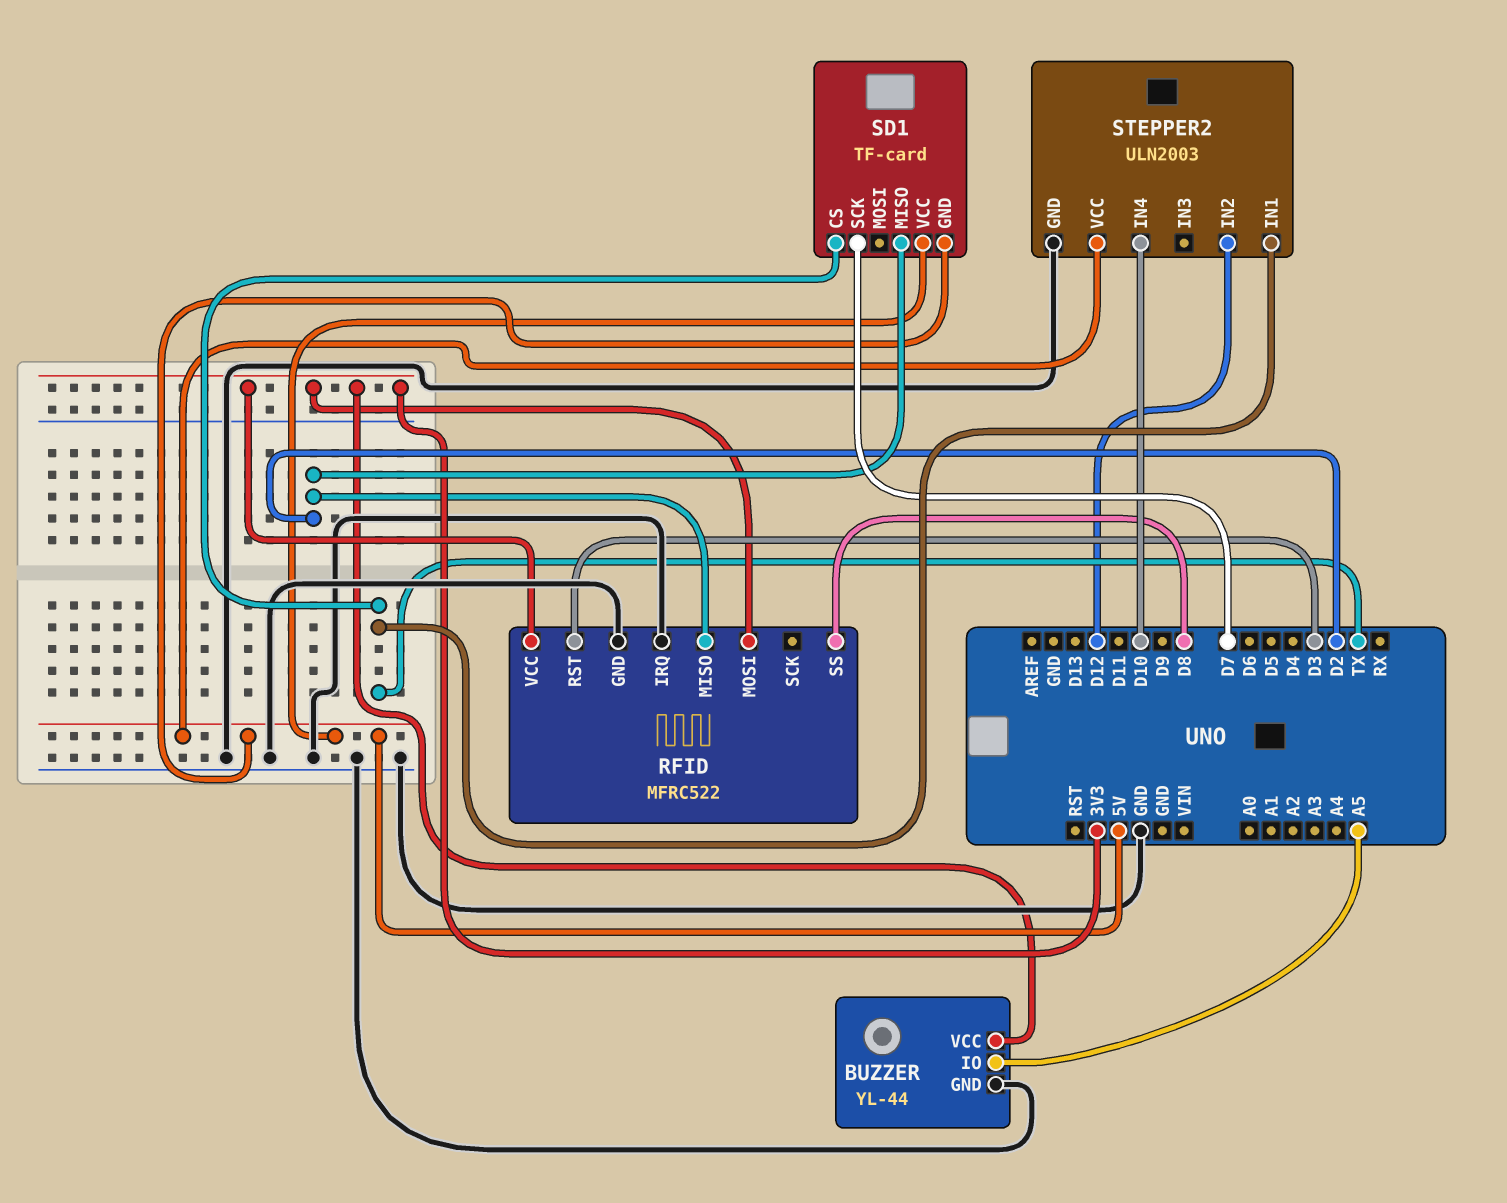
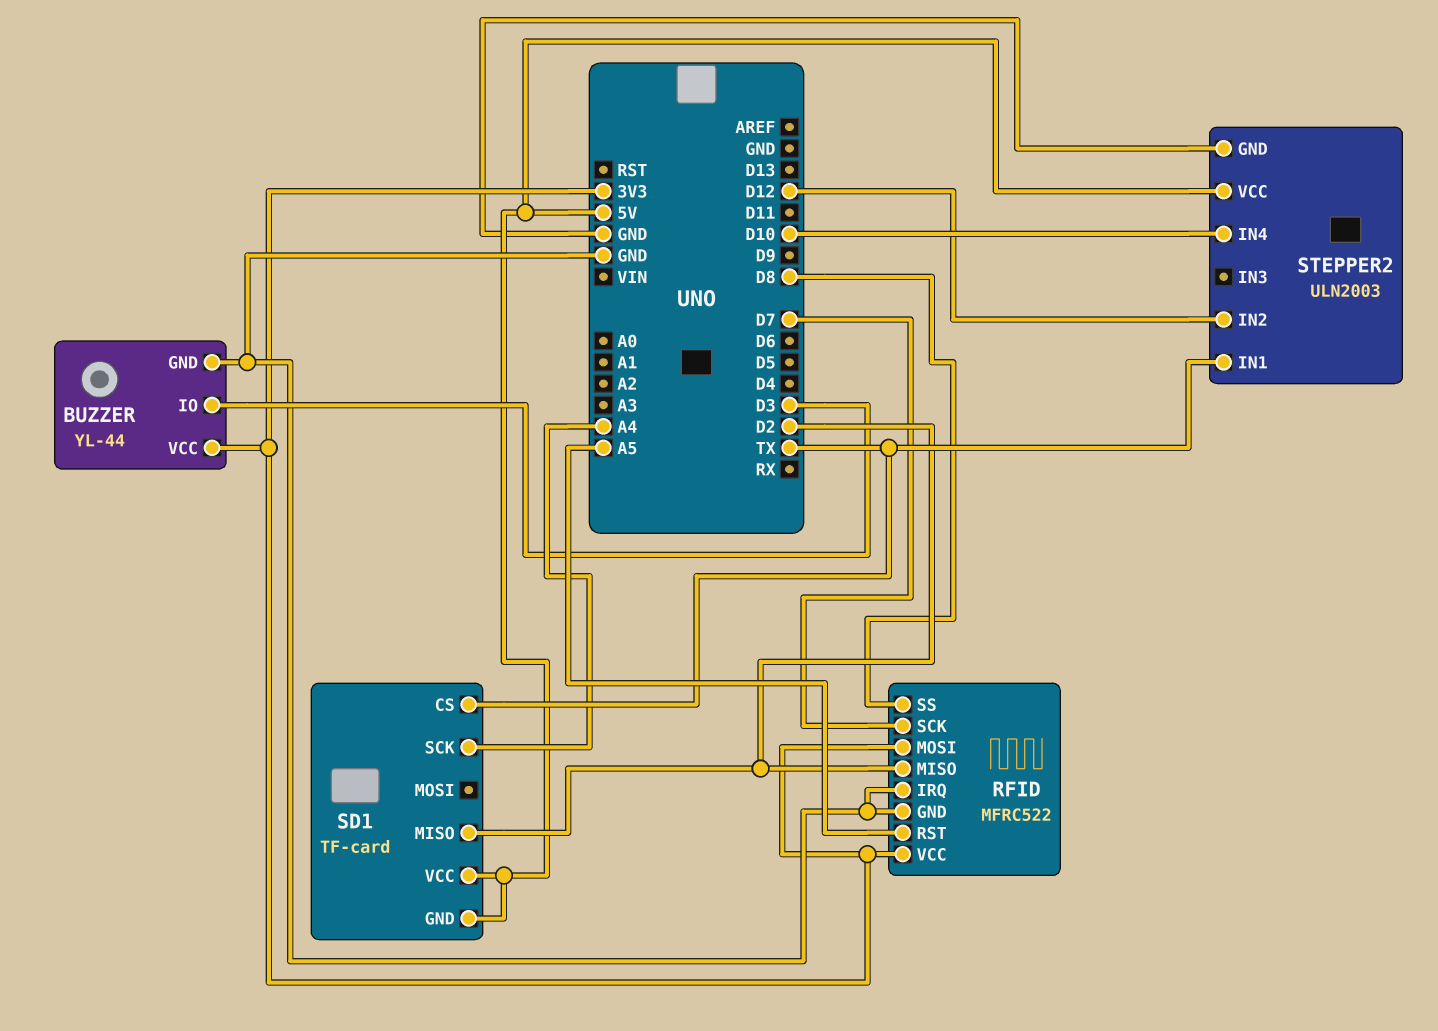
BUZZER pin IO: A5 -> D3
RFID pin RST: D3 -> A5
RFID pin SCK: none -> D7
SD1 pin SCK: D7 -> A4

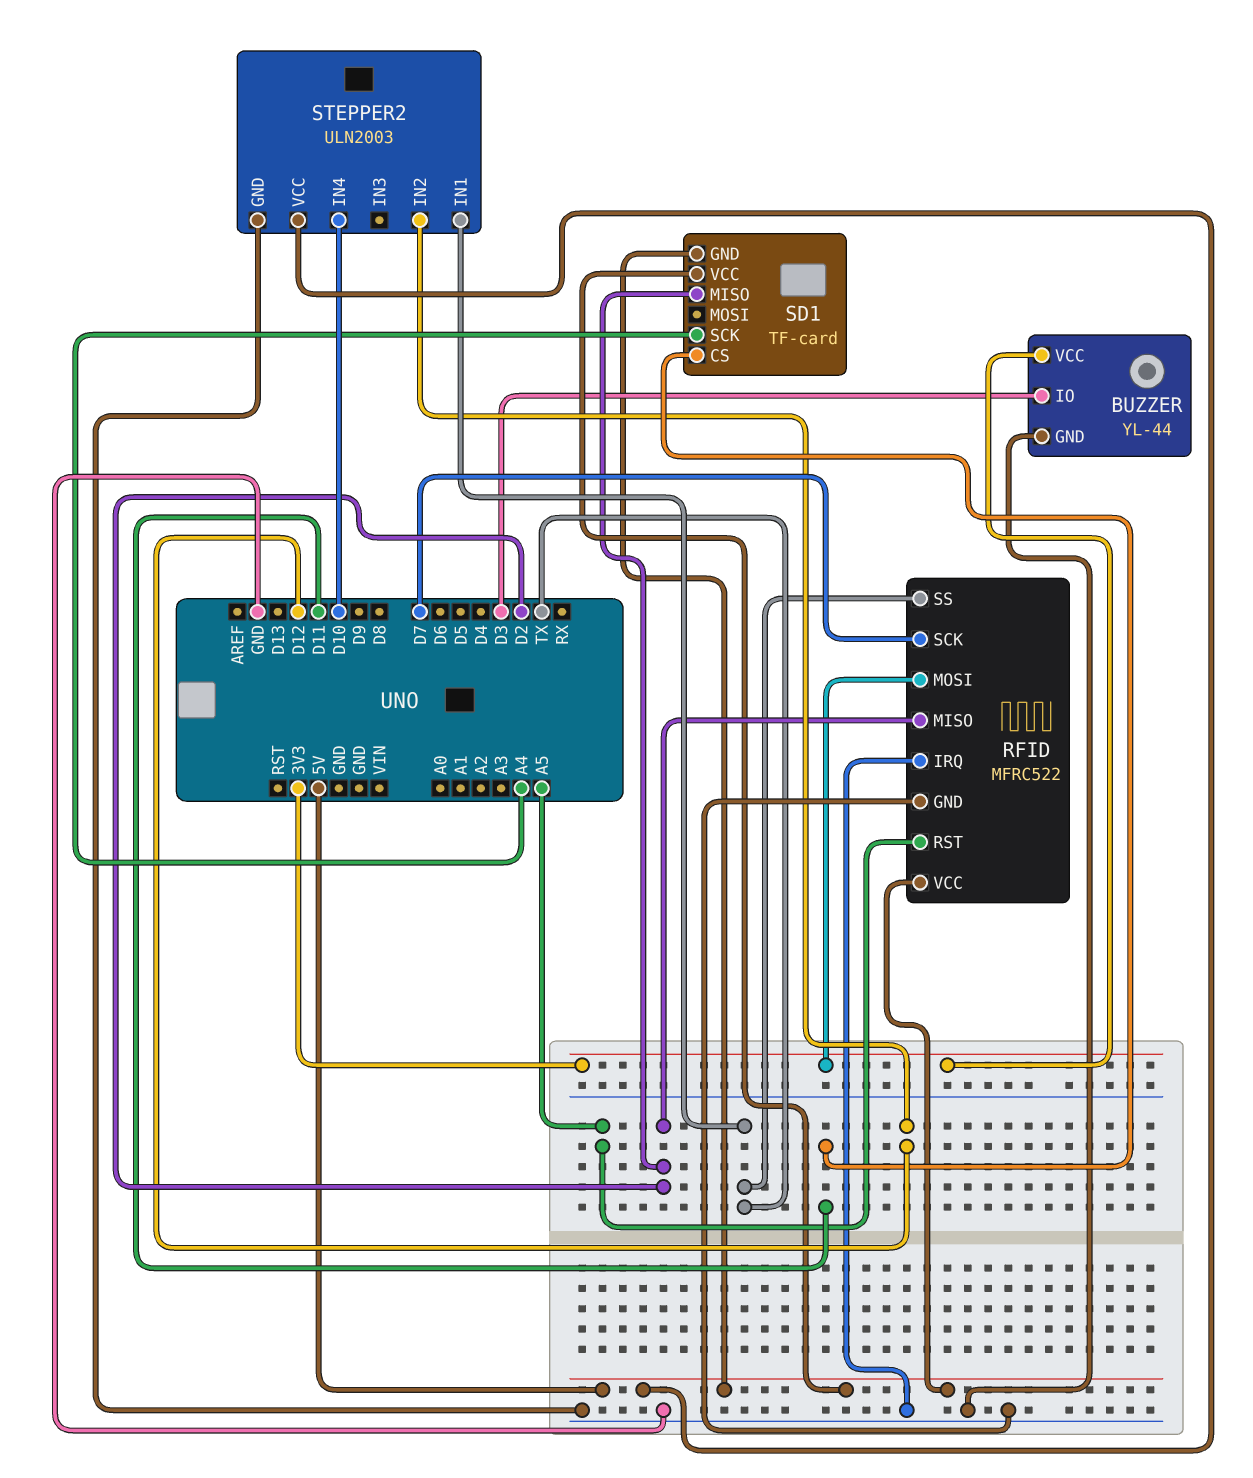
RFID pin SS: D8 -> TX
RFID pin VCC: 3V3 -> 5V
SD1 pin CS: TX -> D11

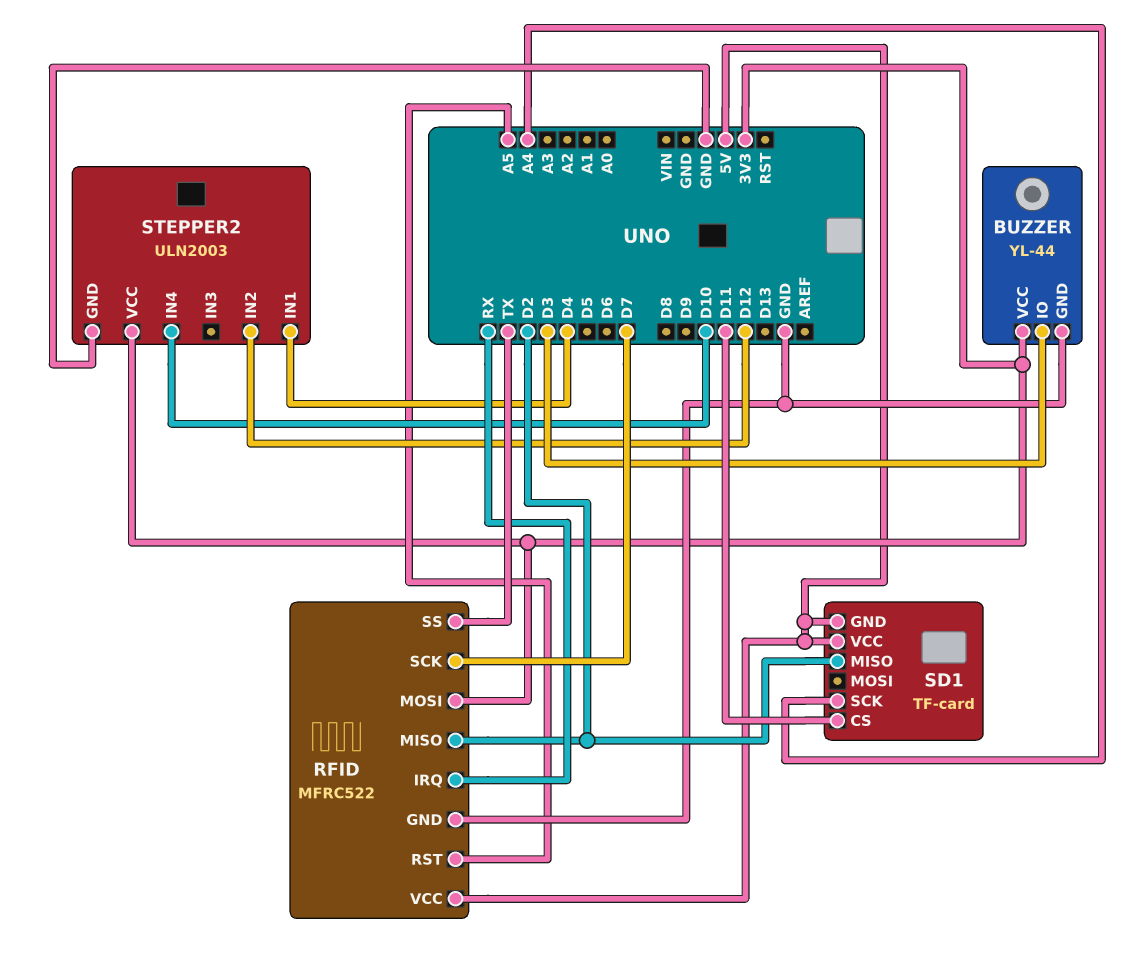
RFID pin IRQ: GND -> RX
STEPPER2 pin IN1: TX -> D4
STEPPER2 pin VCC: 5V -> 3V3

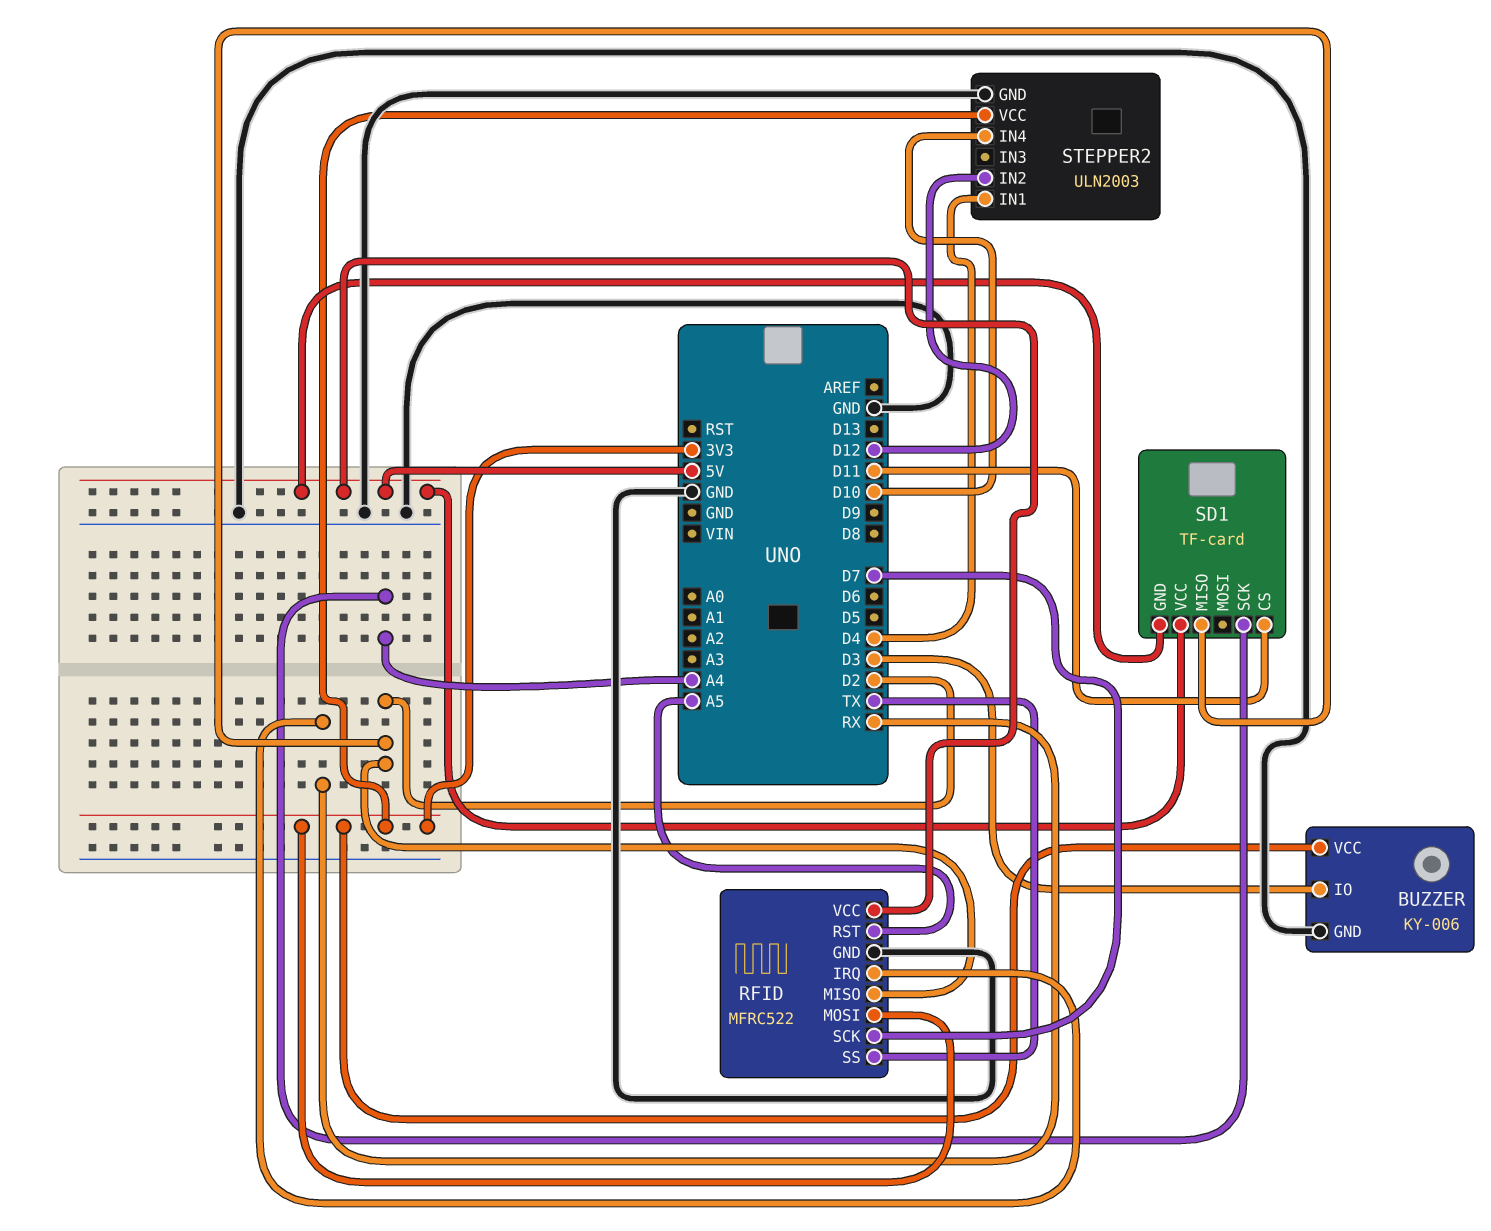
BUZZER: YL-44 -> KY-006

